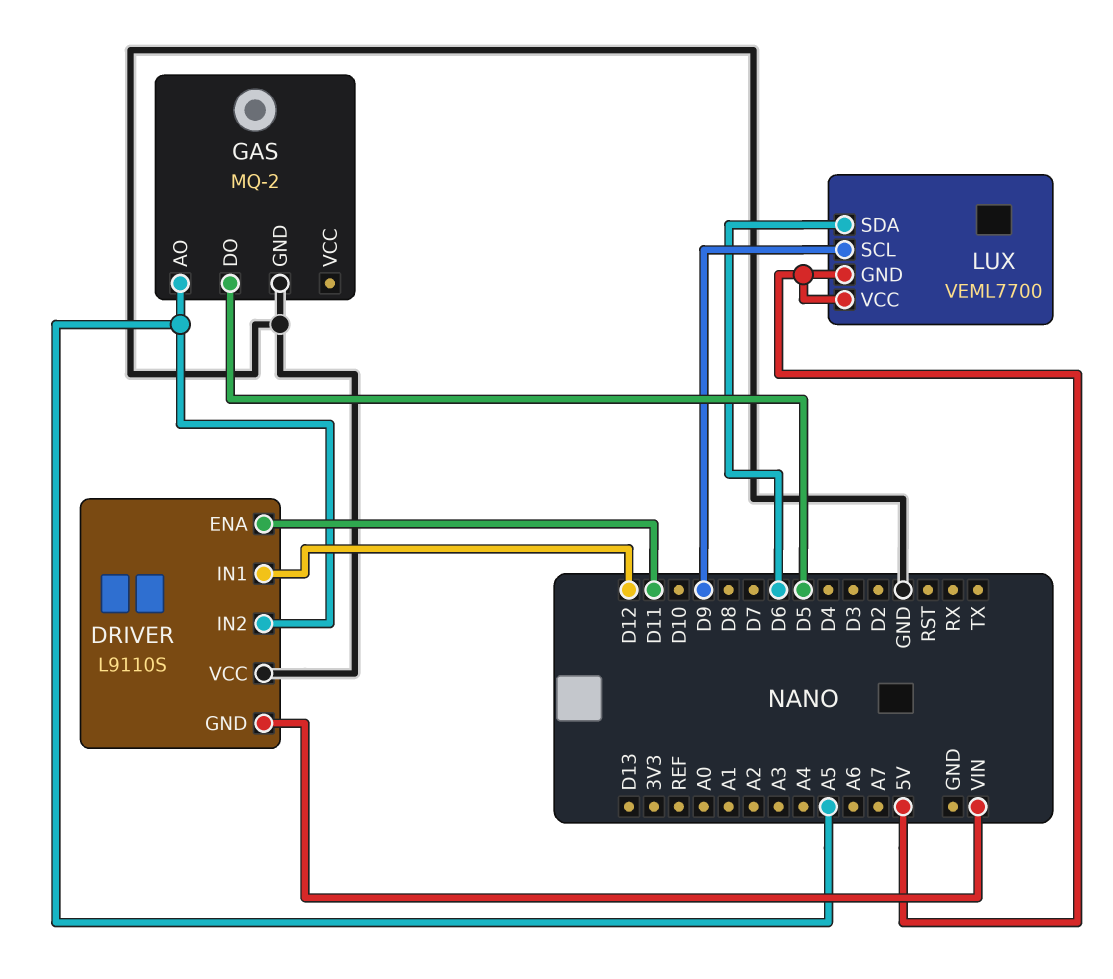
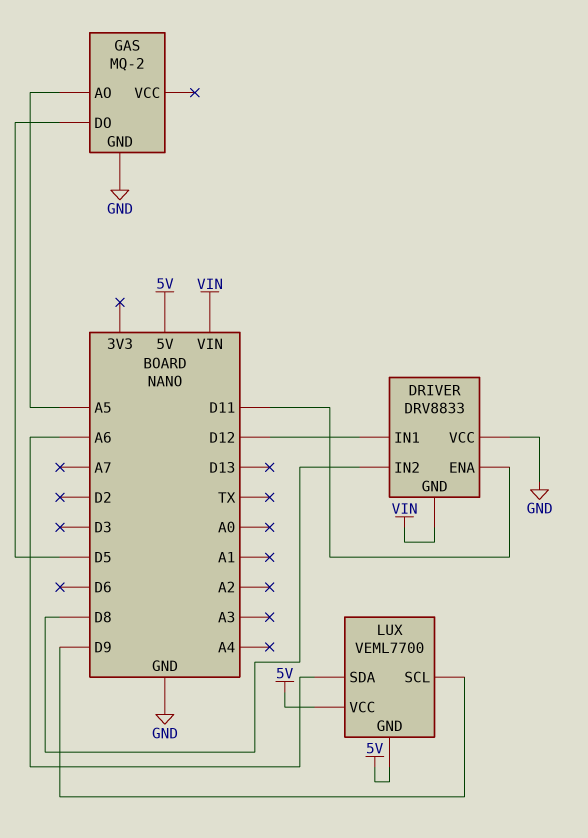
DRIVER: L9110S -> DRV8833
DRIVER pin IN2: A5 -> D8
LUX pin SDA: D6 -> A6

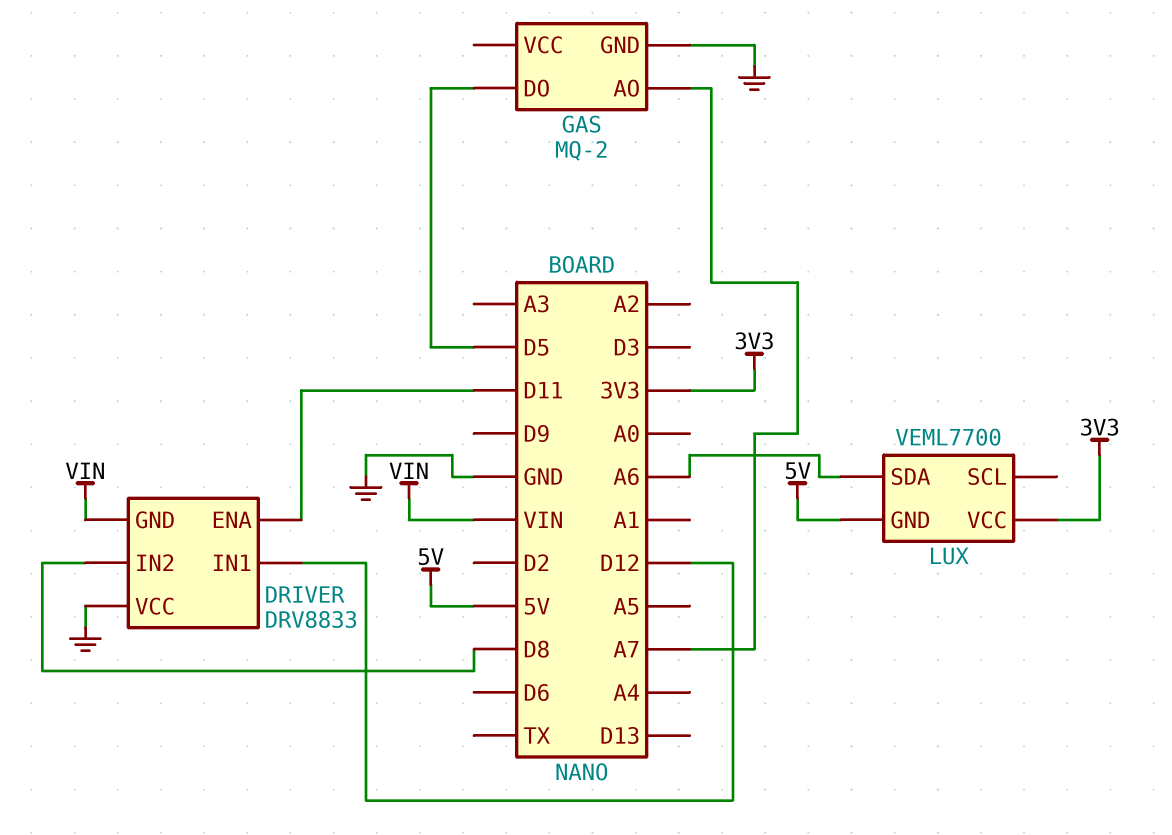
GAS pin AO: A5 -> A7
LUX pin SCL: D9 -> none
LUX pin VCC: 5V -> 3V3

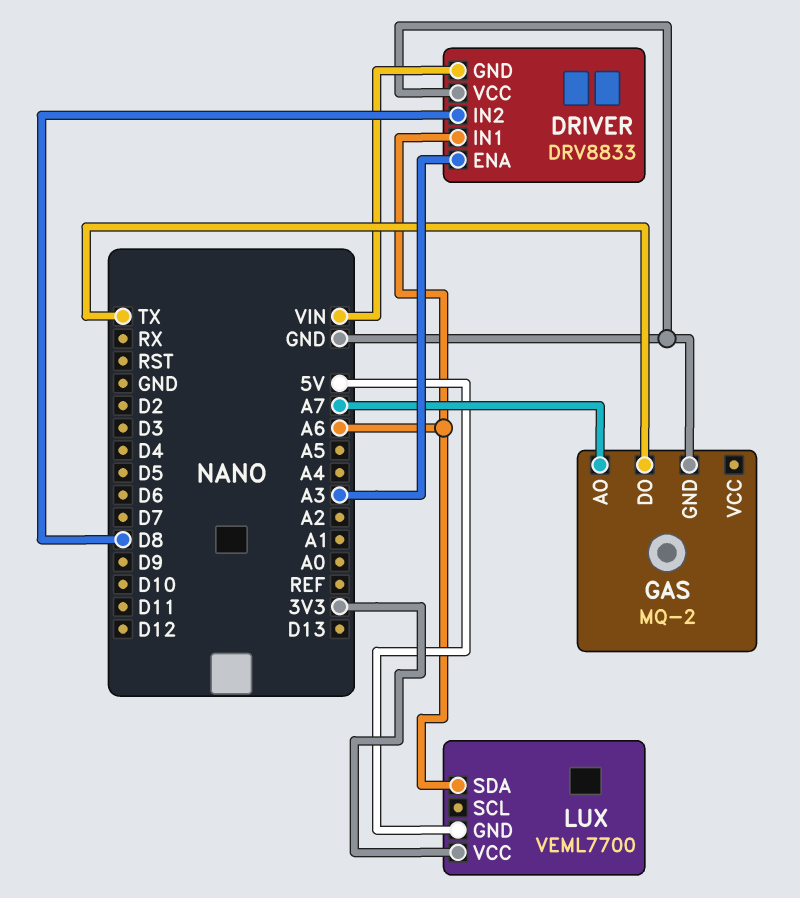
DRIVER pin ENA: D11 -> A3
DRIVER pin IN1: D12 -> A6
GAS pin DO: D5 -> TX

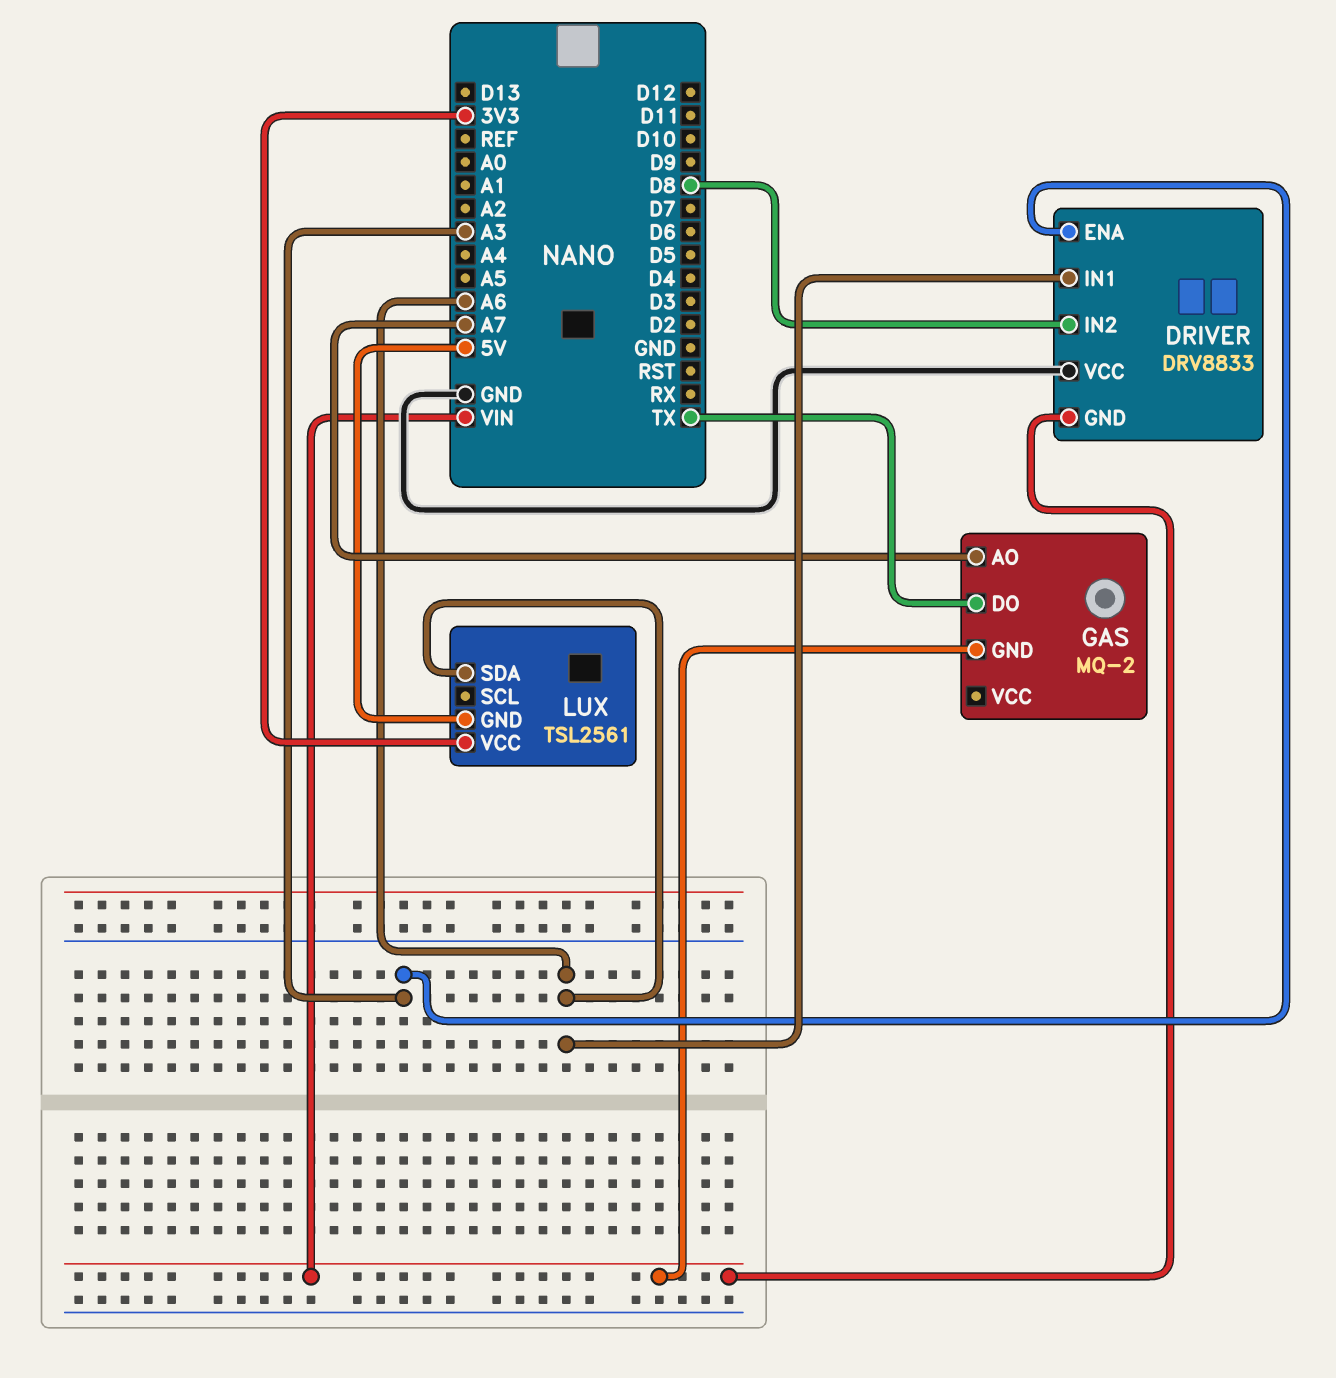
GAS pin GND: GND -> VIN
LUX: VEML7700 -> TSL2561

